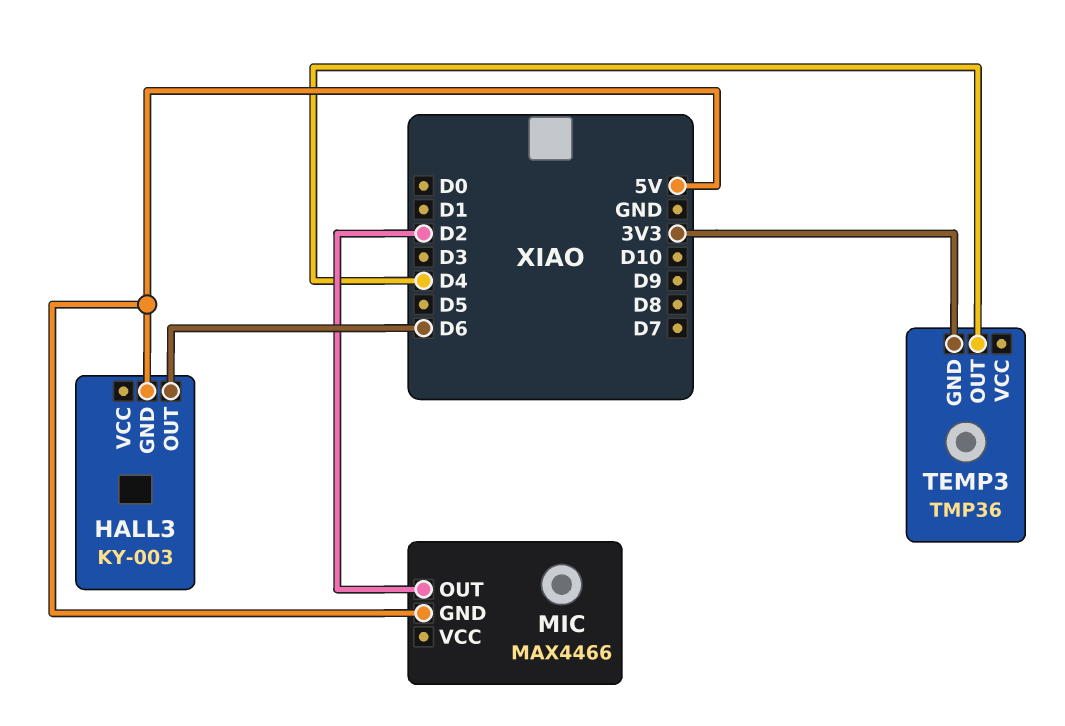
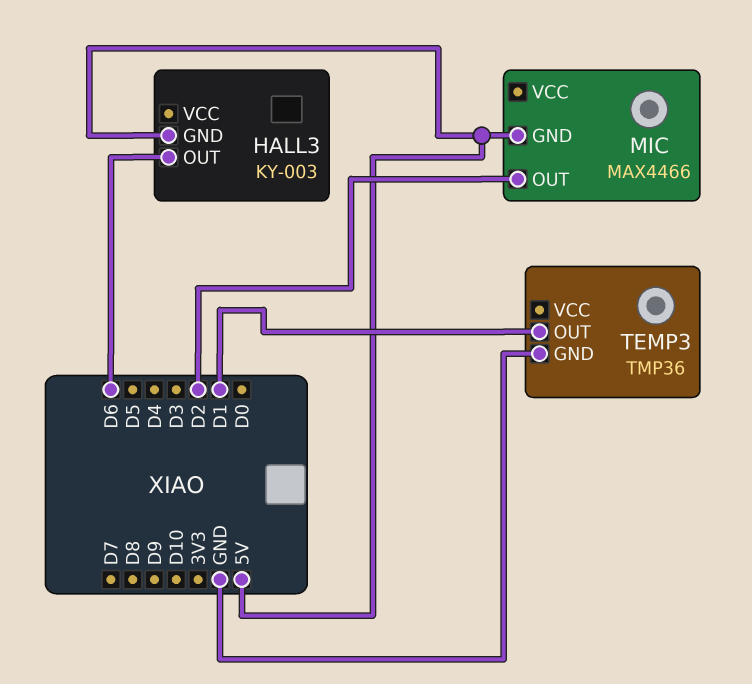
TEMP3 pin GND: 3V3 -> GND
TEMP3 pin OUT: D4 -> D1

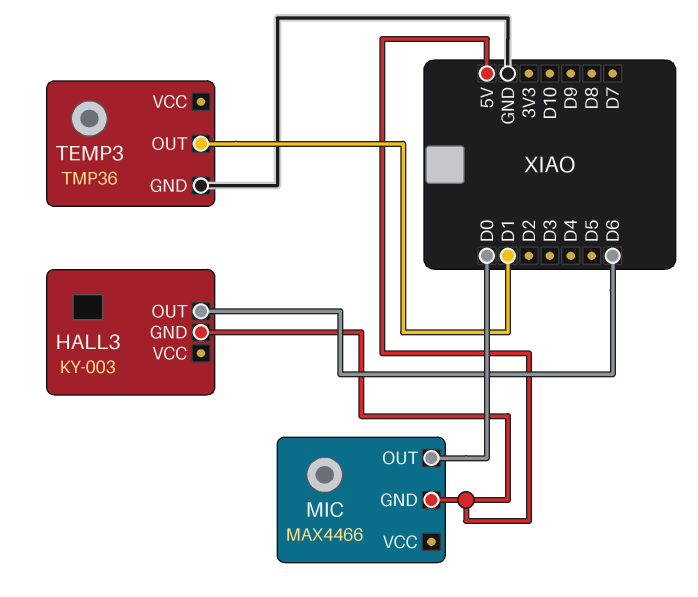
MIC pin OUT: D2 -> D0

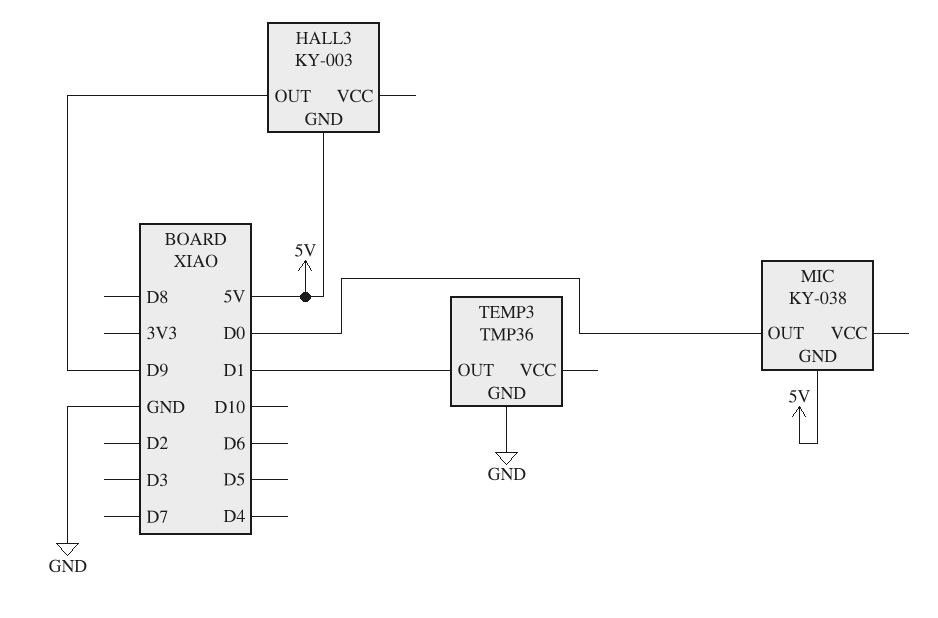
HALL3 pin OUT: D6 -> D9
MIC: MAX4466 -> KY-038

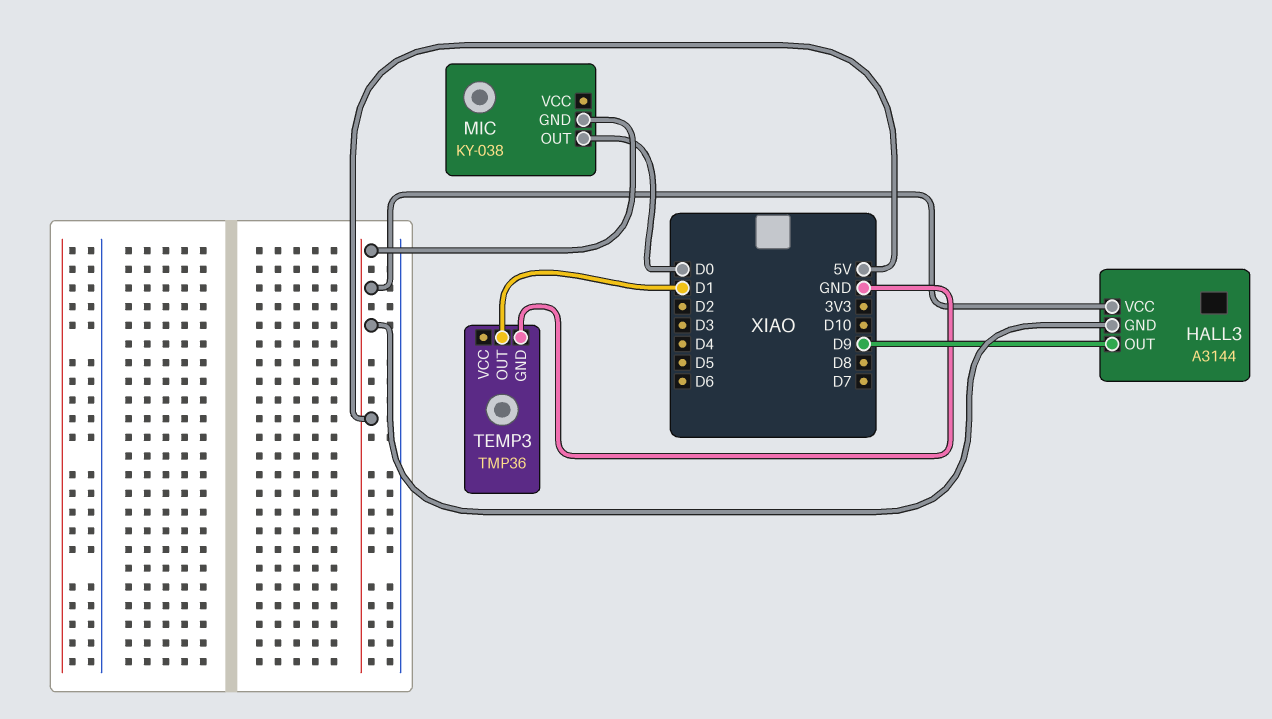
HALL3: KY-003 -> A3144
HALL3 pin VCC: none -> 5V

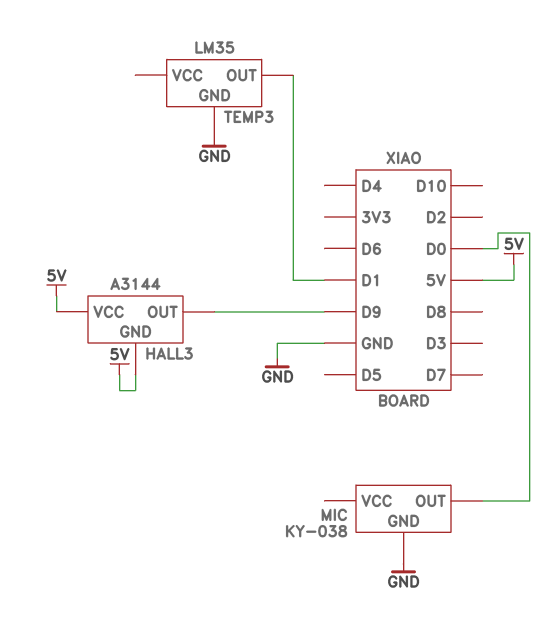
MIC pin GND: 5V -> GND
TEMP3: TMP36 -> LM35

